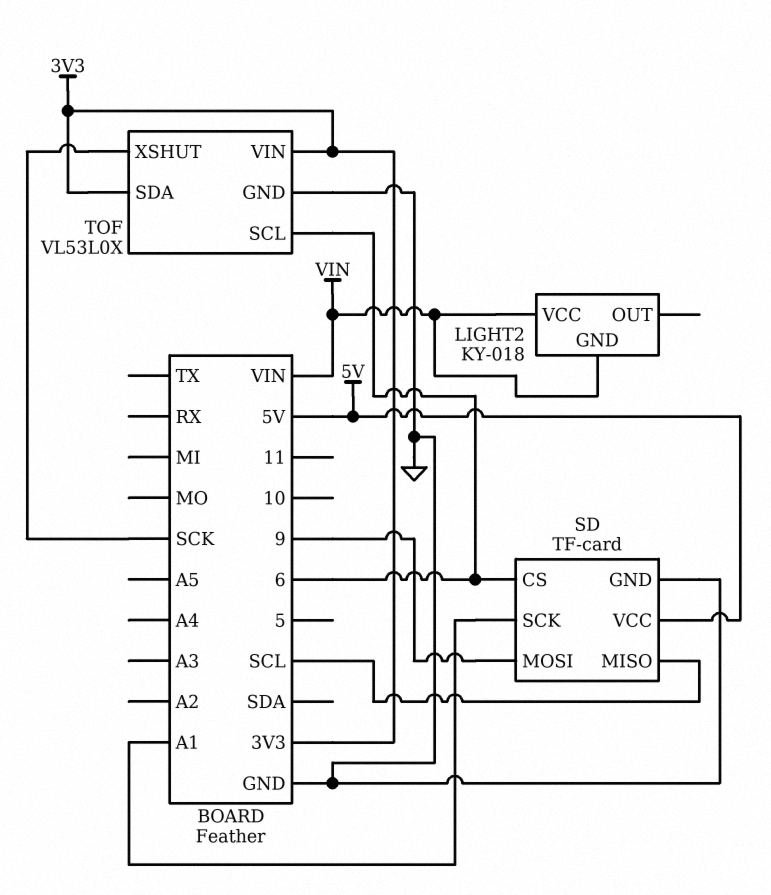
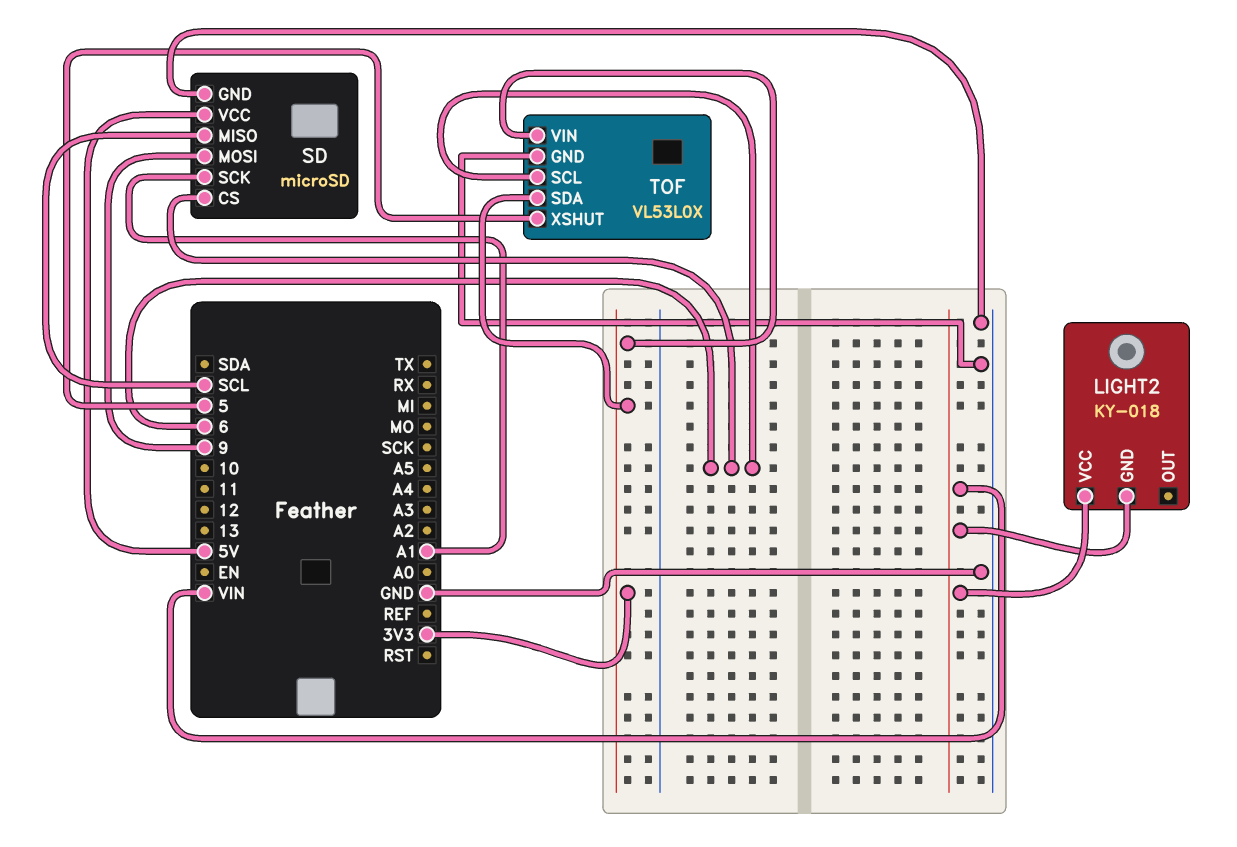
SD: TF-card -> microSD
TOF pin XSHUT: SCK -> 5

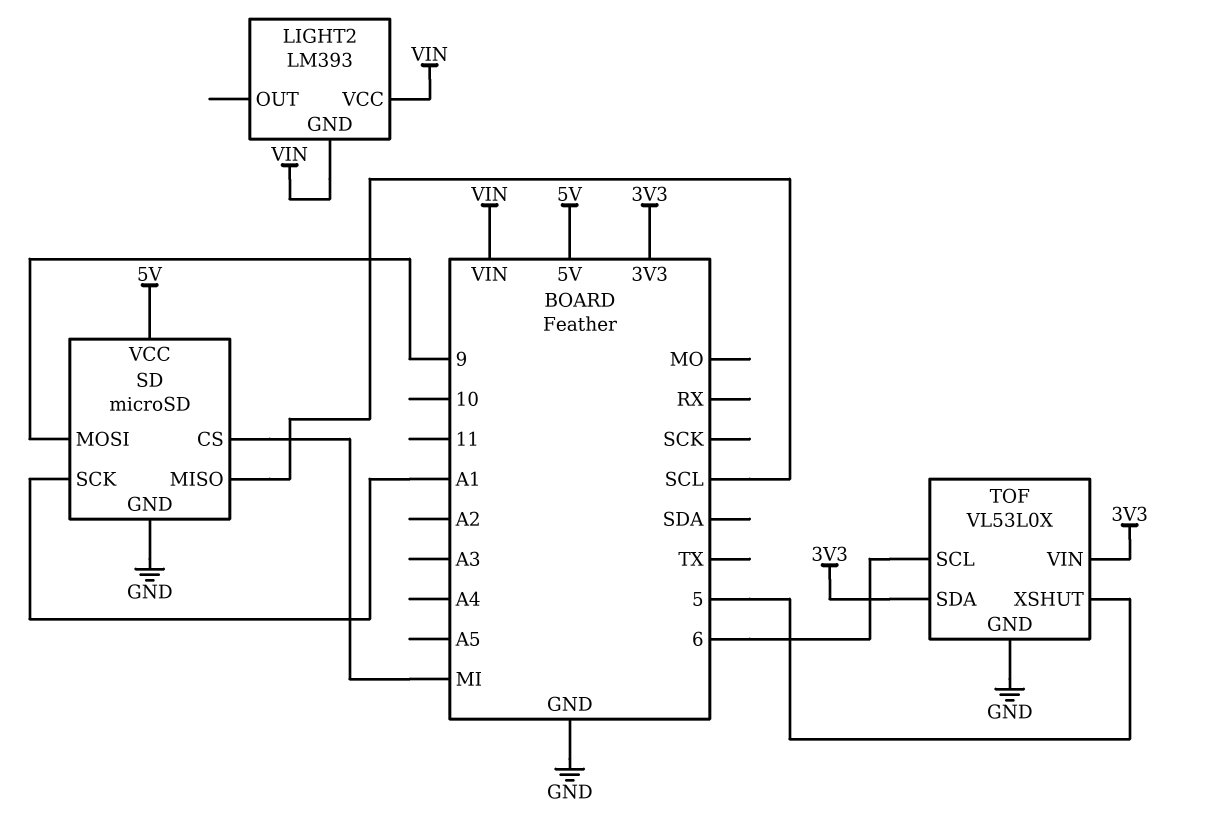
LIGHT2: KY-018 -> LM393
SD pin CS: 6 -> MI

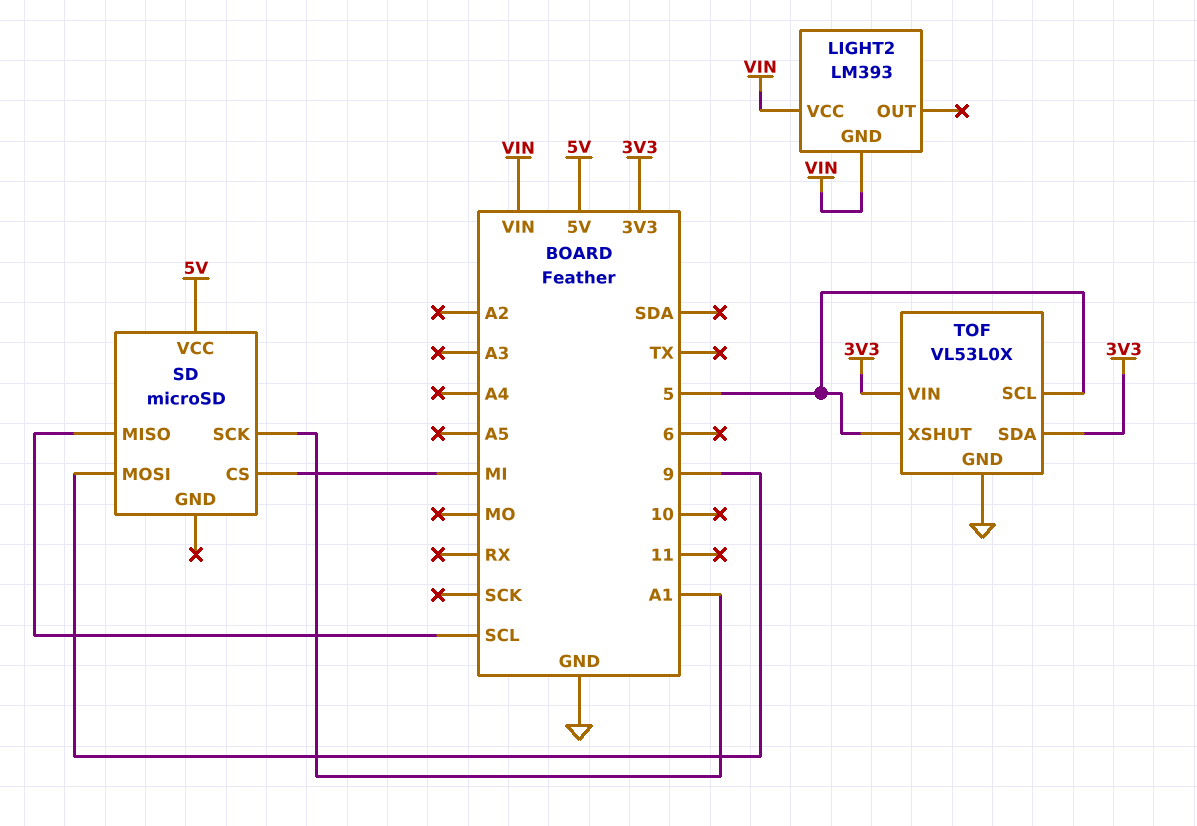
SD pin GND: GND -> none
TOF pin SCL: 6 -> 5

